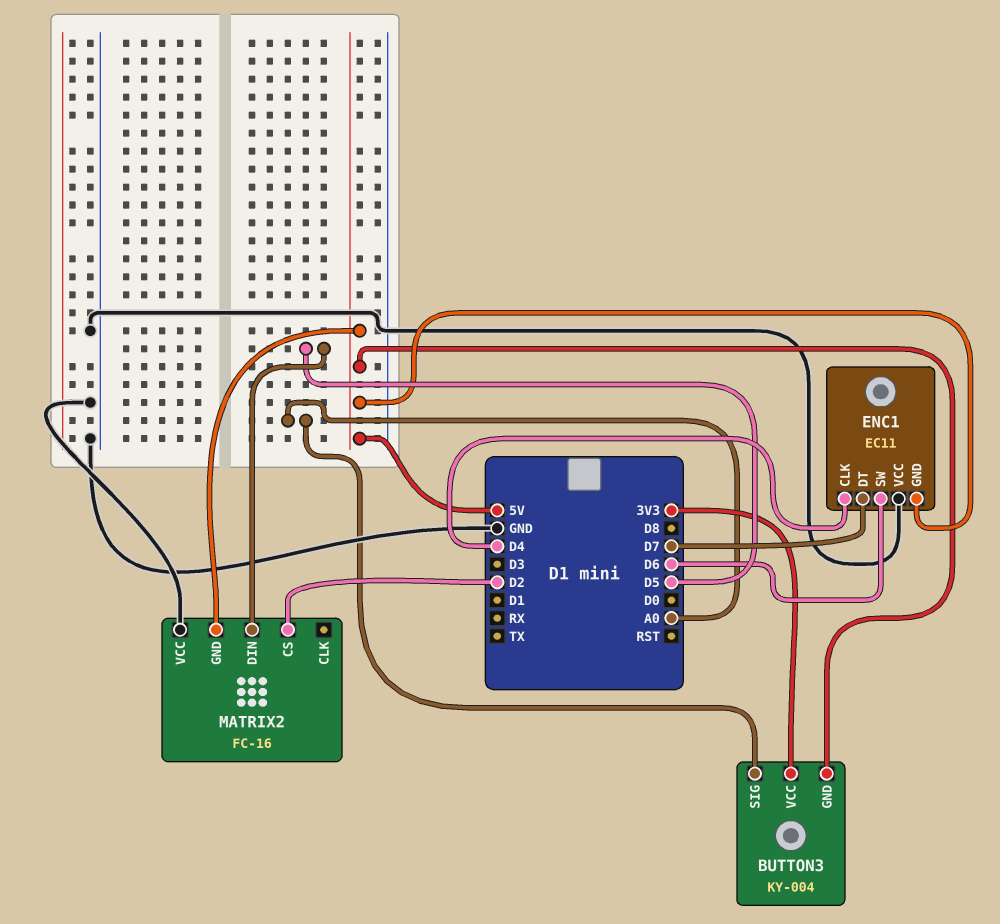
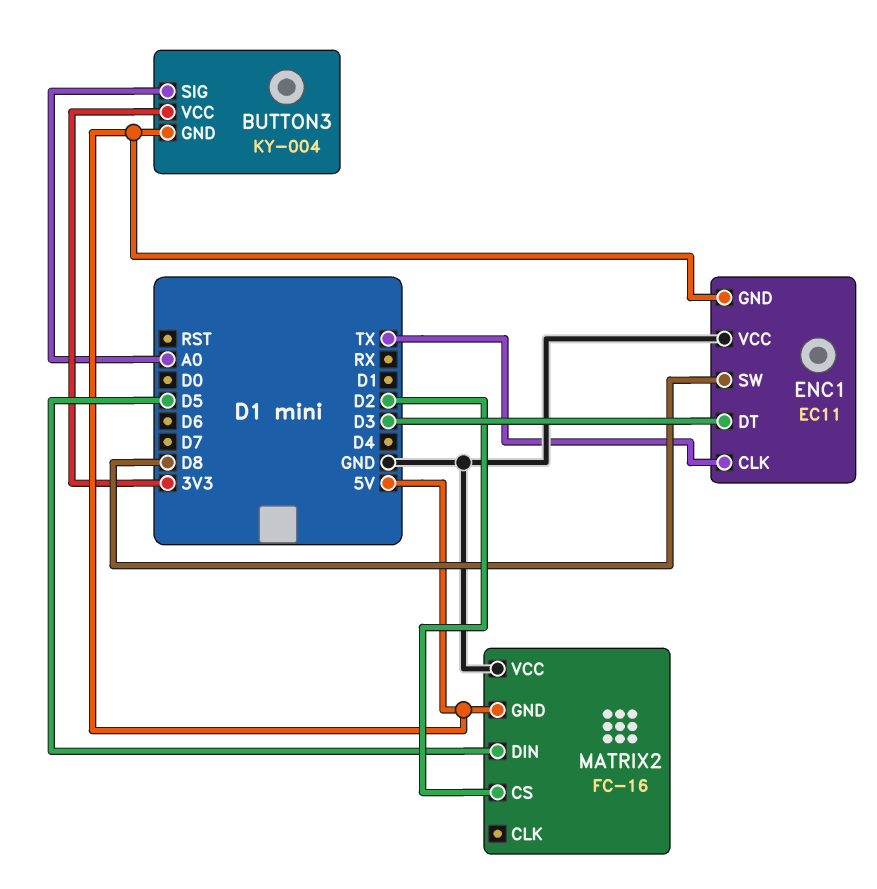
ENC1 pin CLK: D4 -> TX
ENC1 pin DT: D7 -> D3
ENC1 pin SW: D6 -> D8

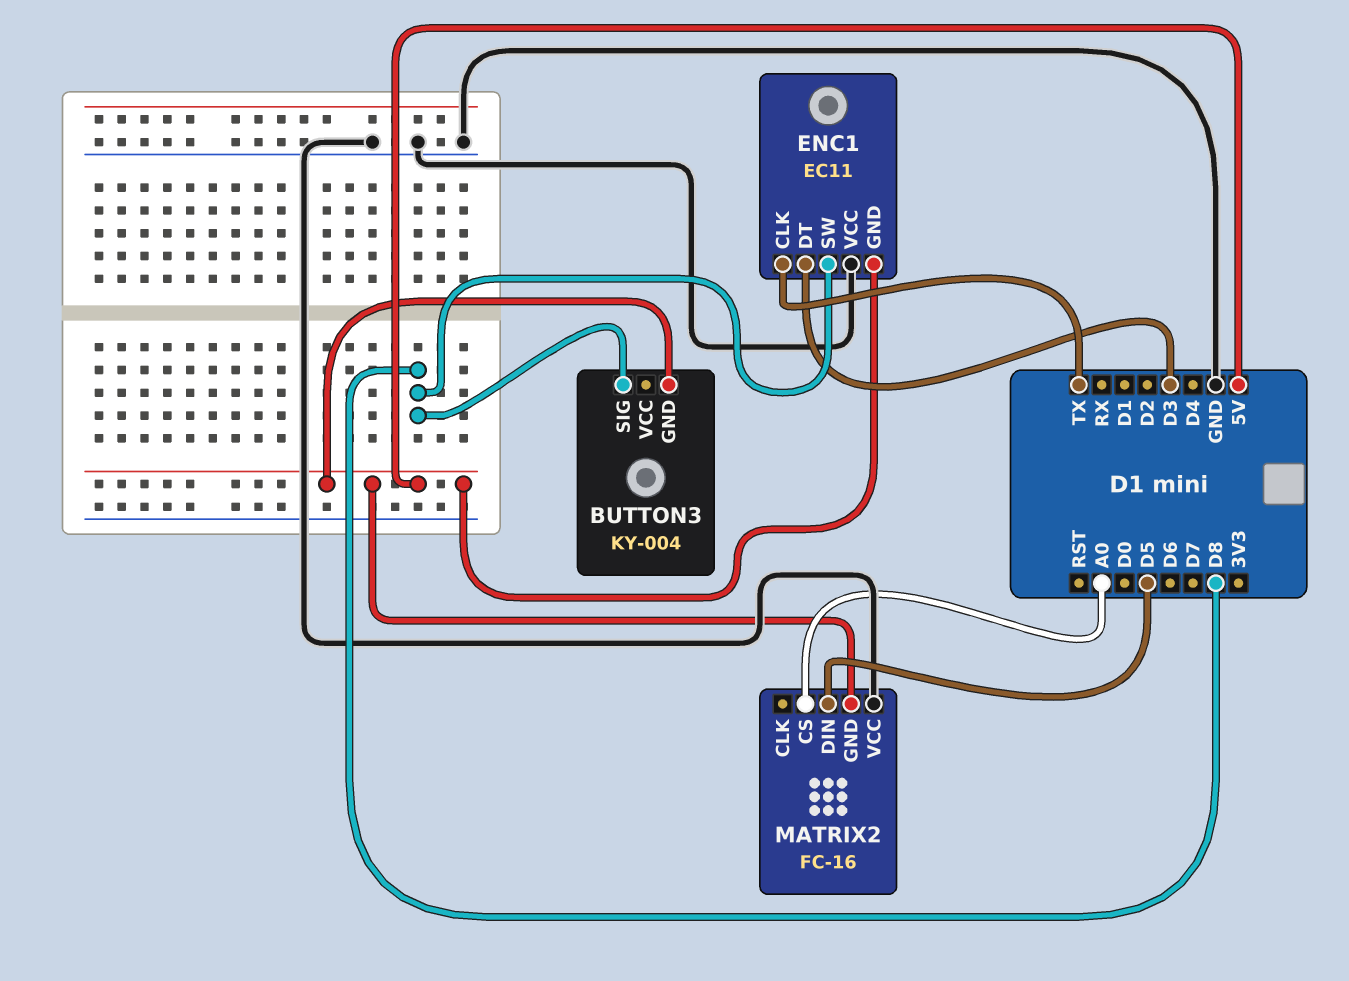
BUTTON3 pin SIG: A0 -> D8
BUTTON3 pin VCC: 3V3 -> none
MATRIX2 pin CS: D2 -> A0

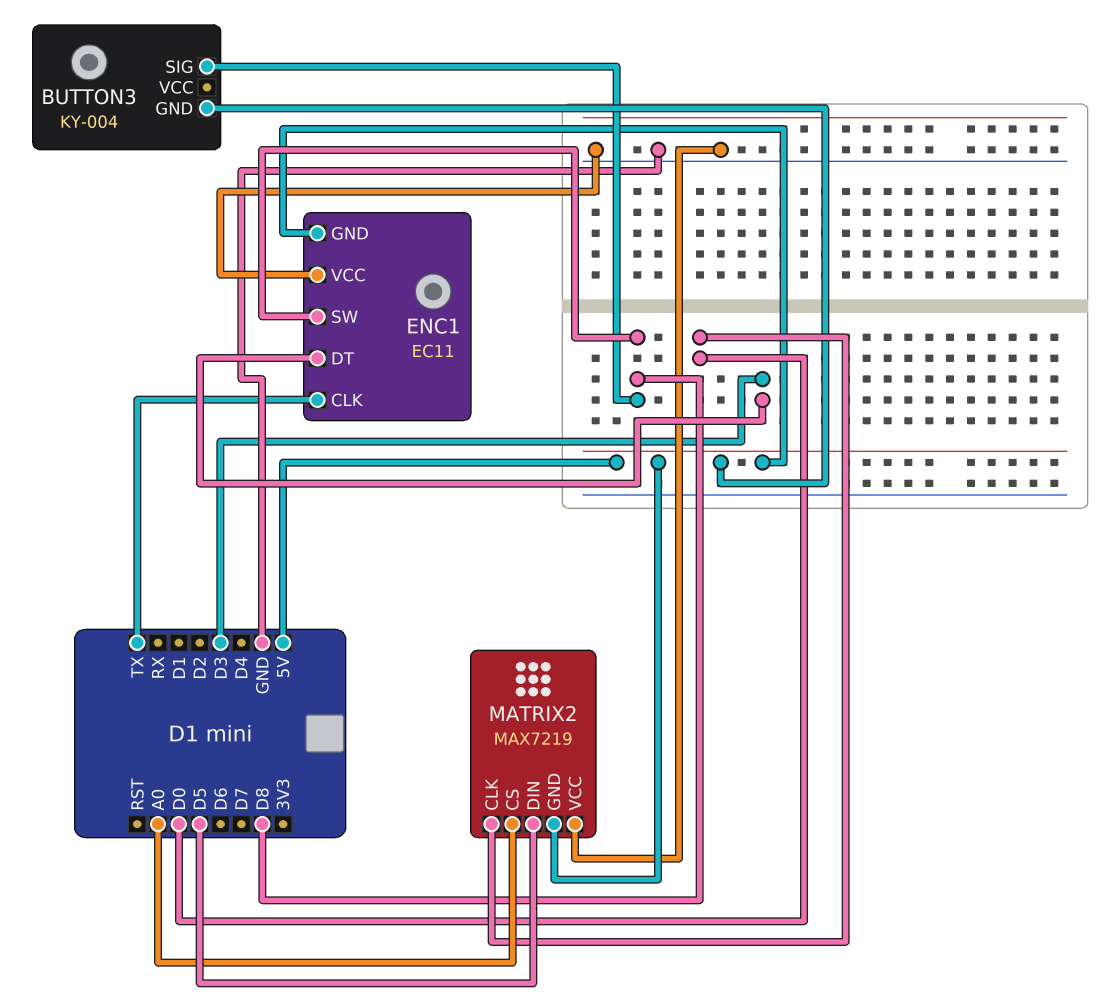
MATRIX2: FC-16 -> MAX7219
MATRIX2 pin CLK: none -> D0

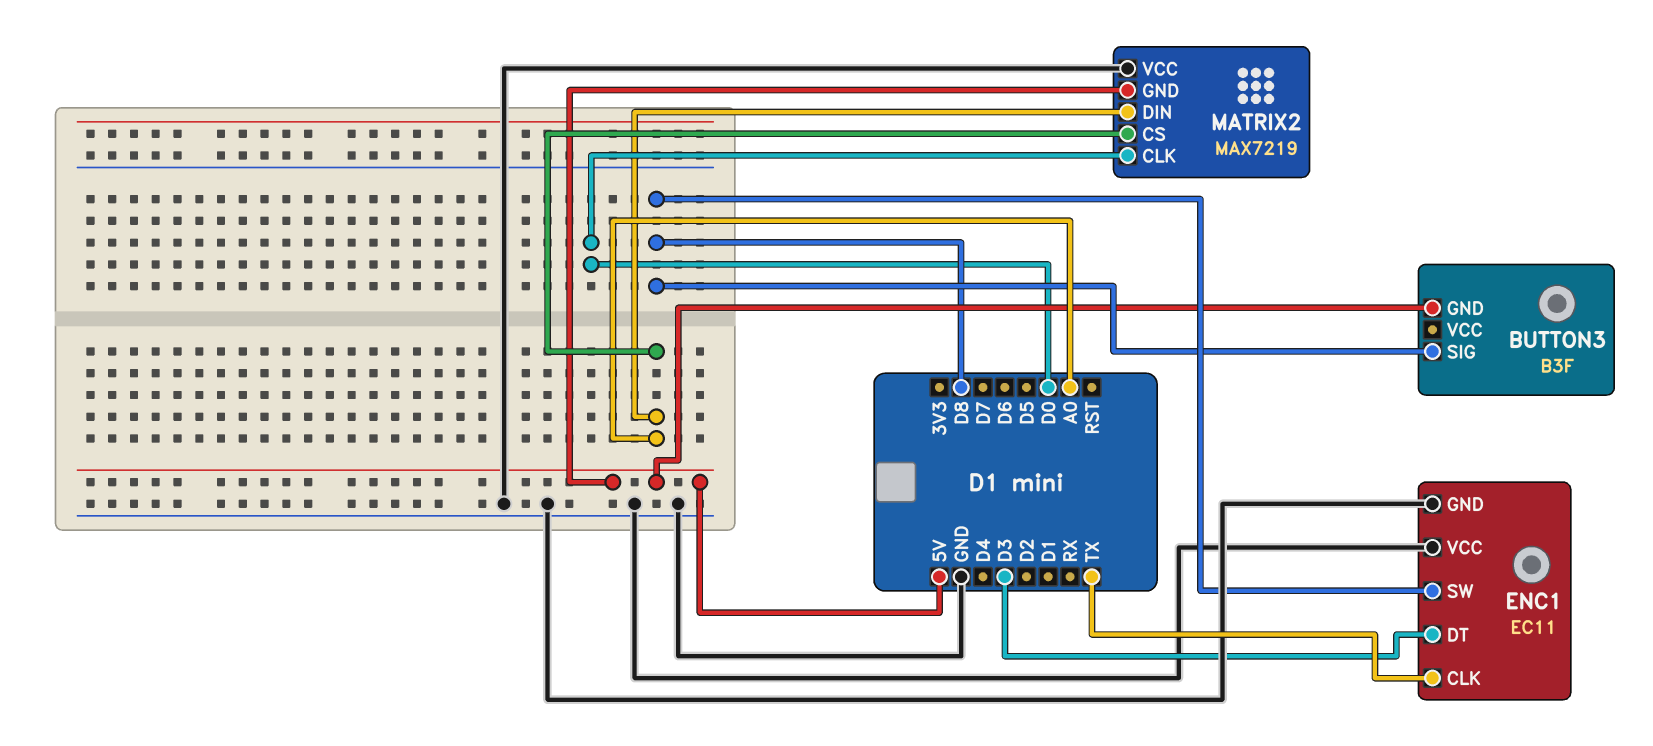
BUTTON3: KY-004 -> B3F
ENC1 pin GND: 5V -> GND
MATRIX2 pin DIN: D5 -> A0

